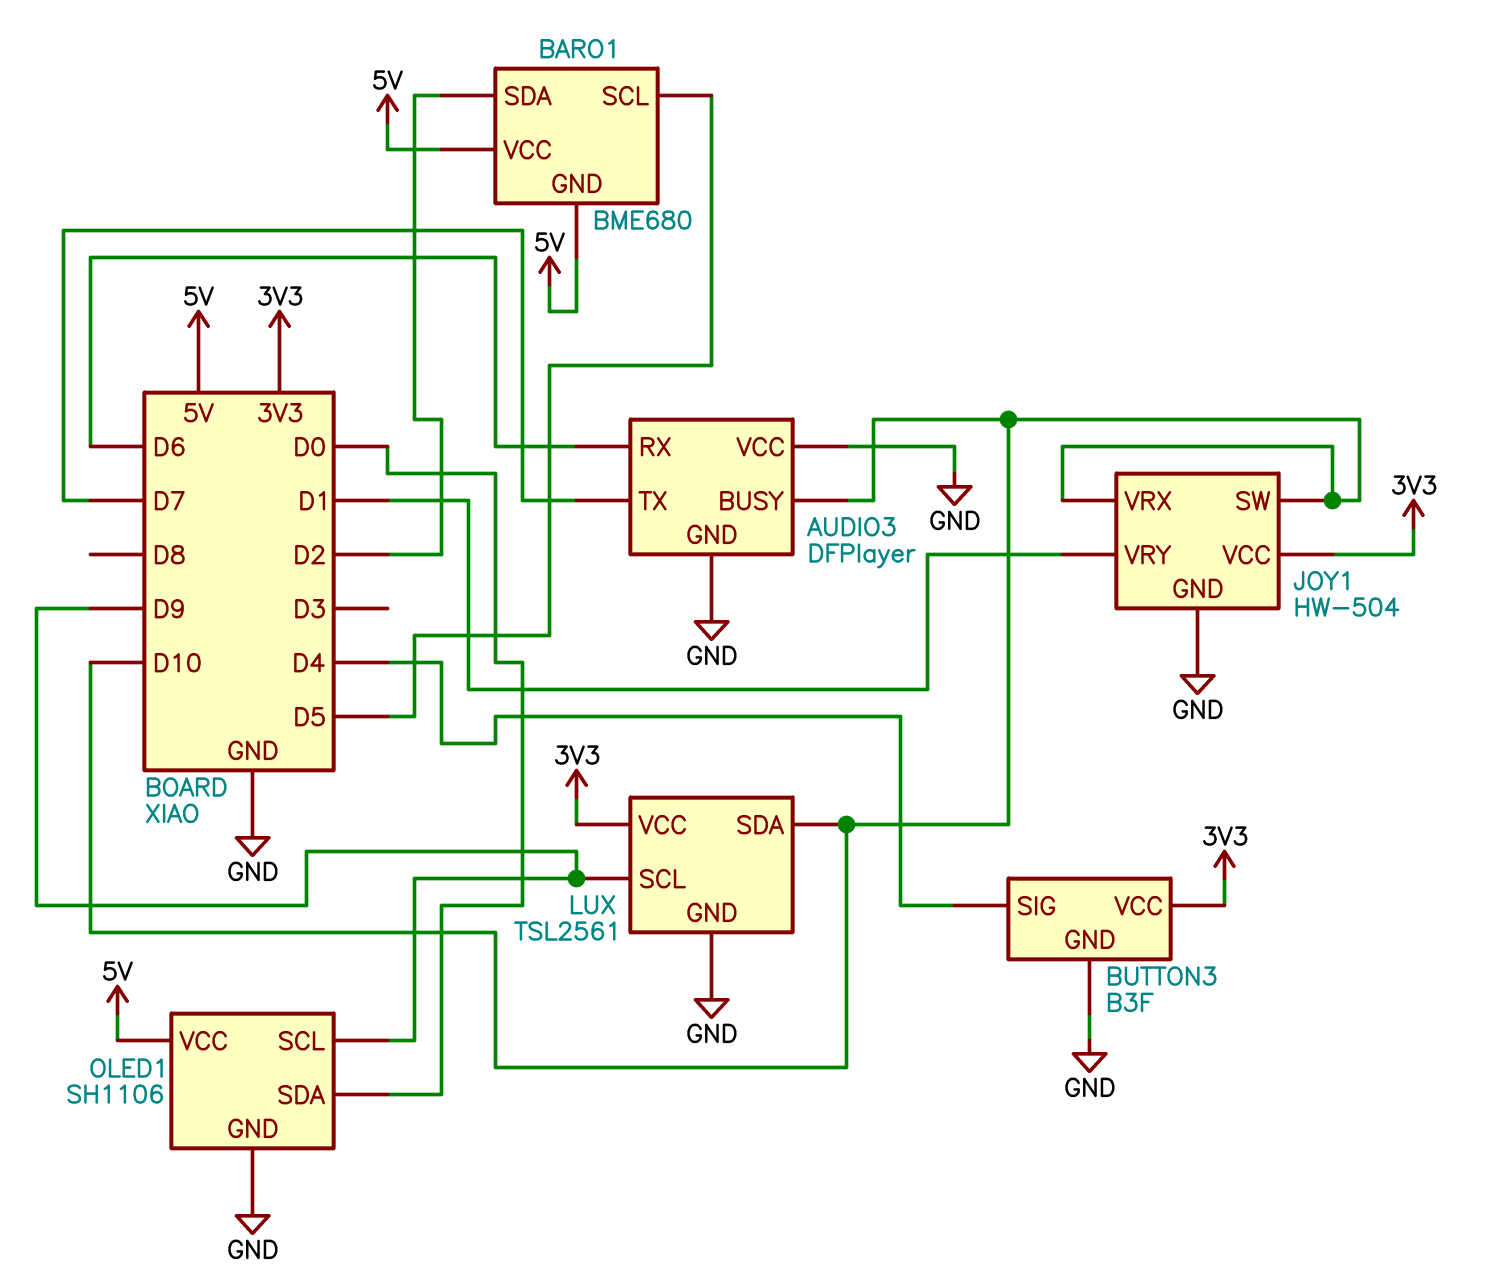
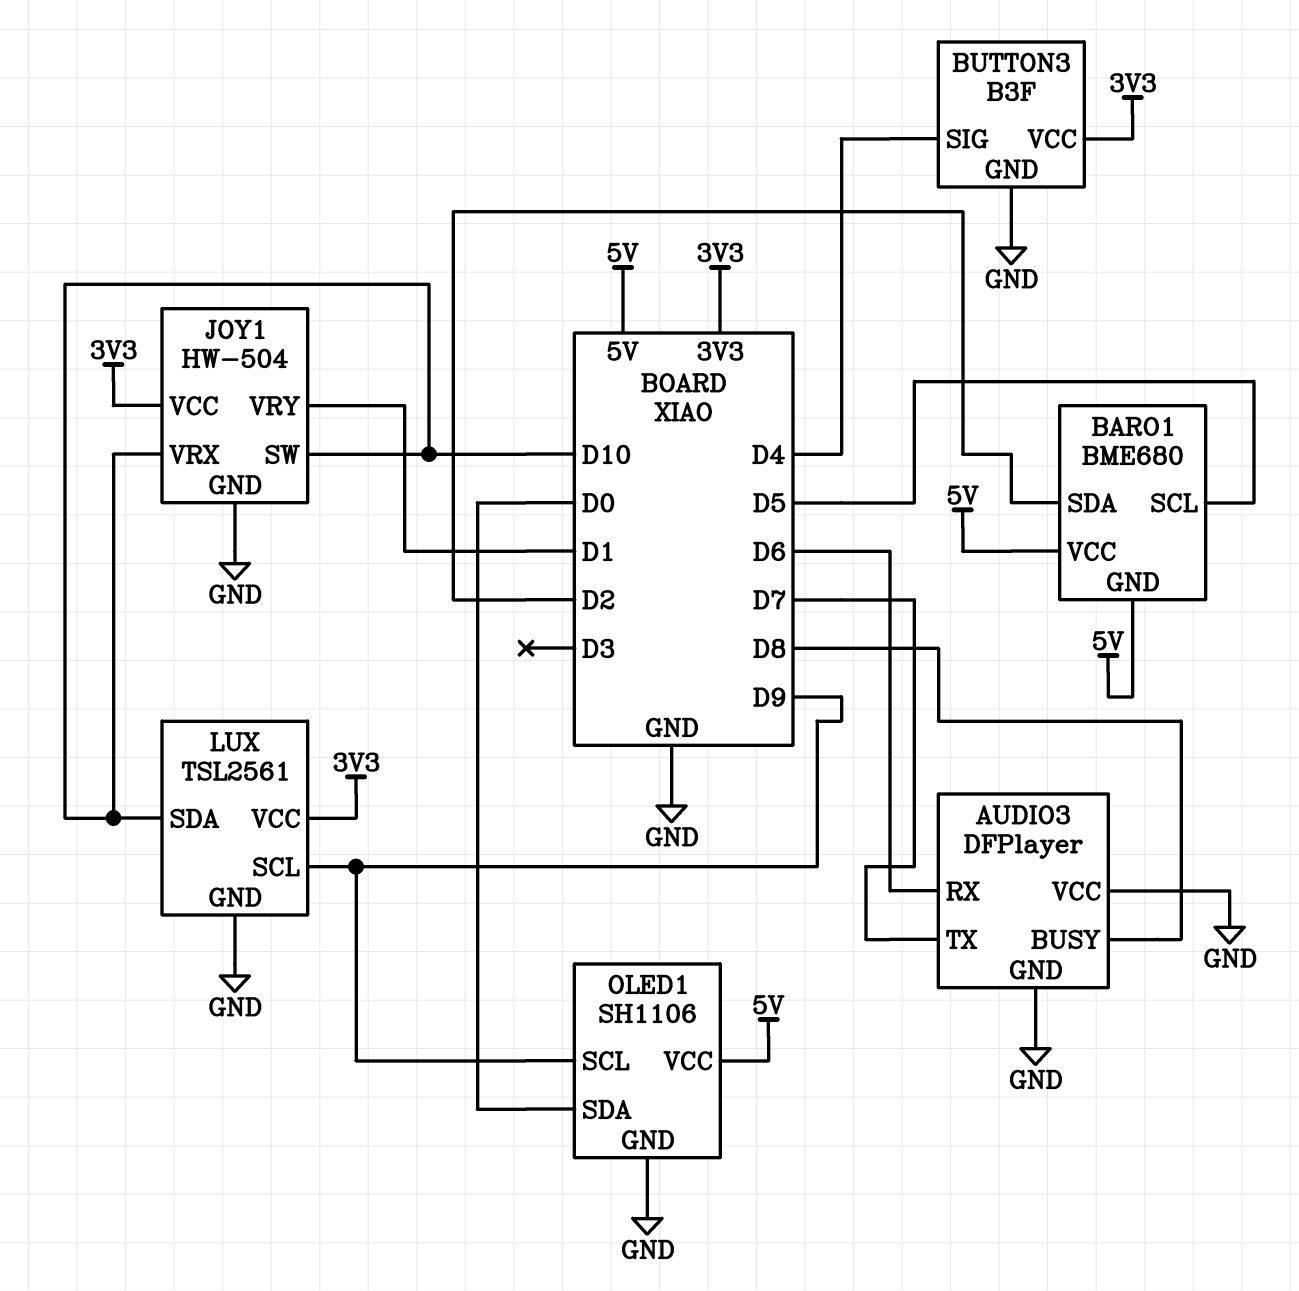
AUDIO3 pin BUSY: D10 -> D8

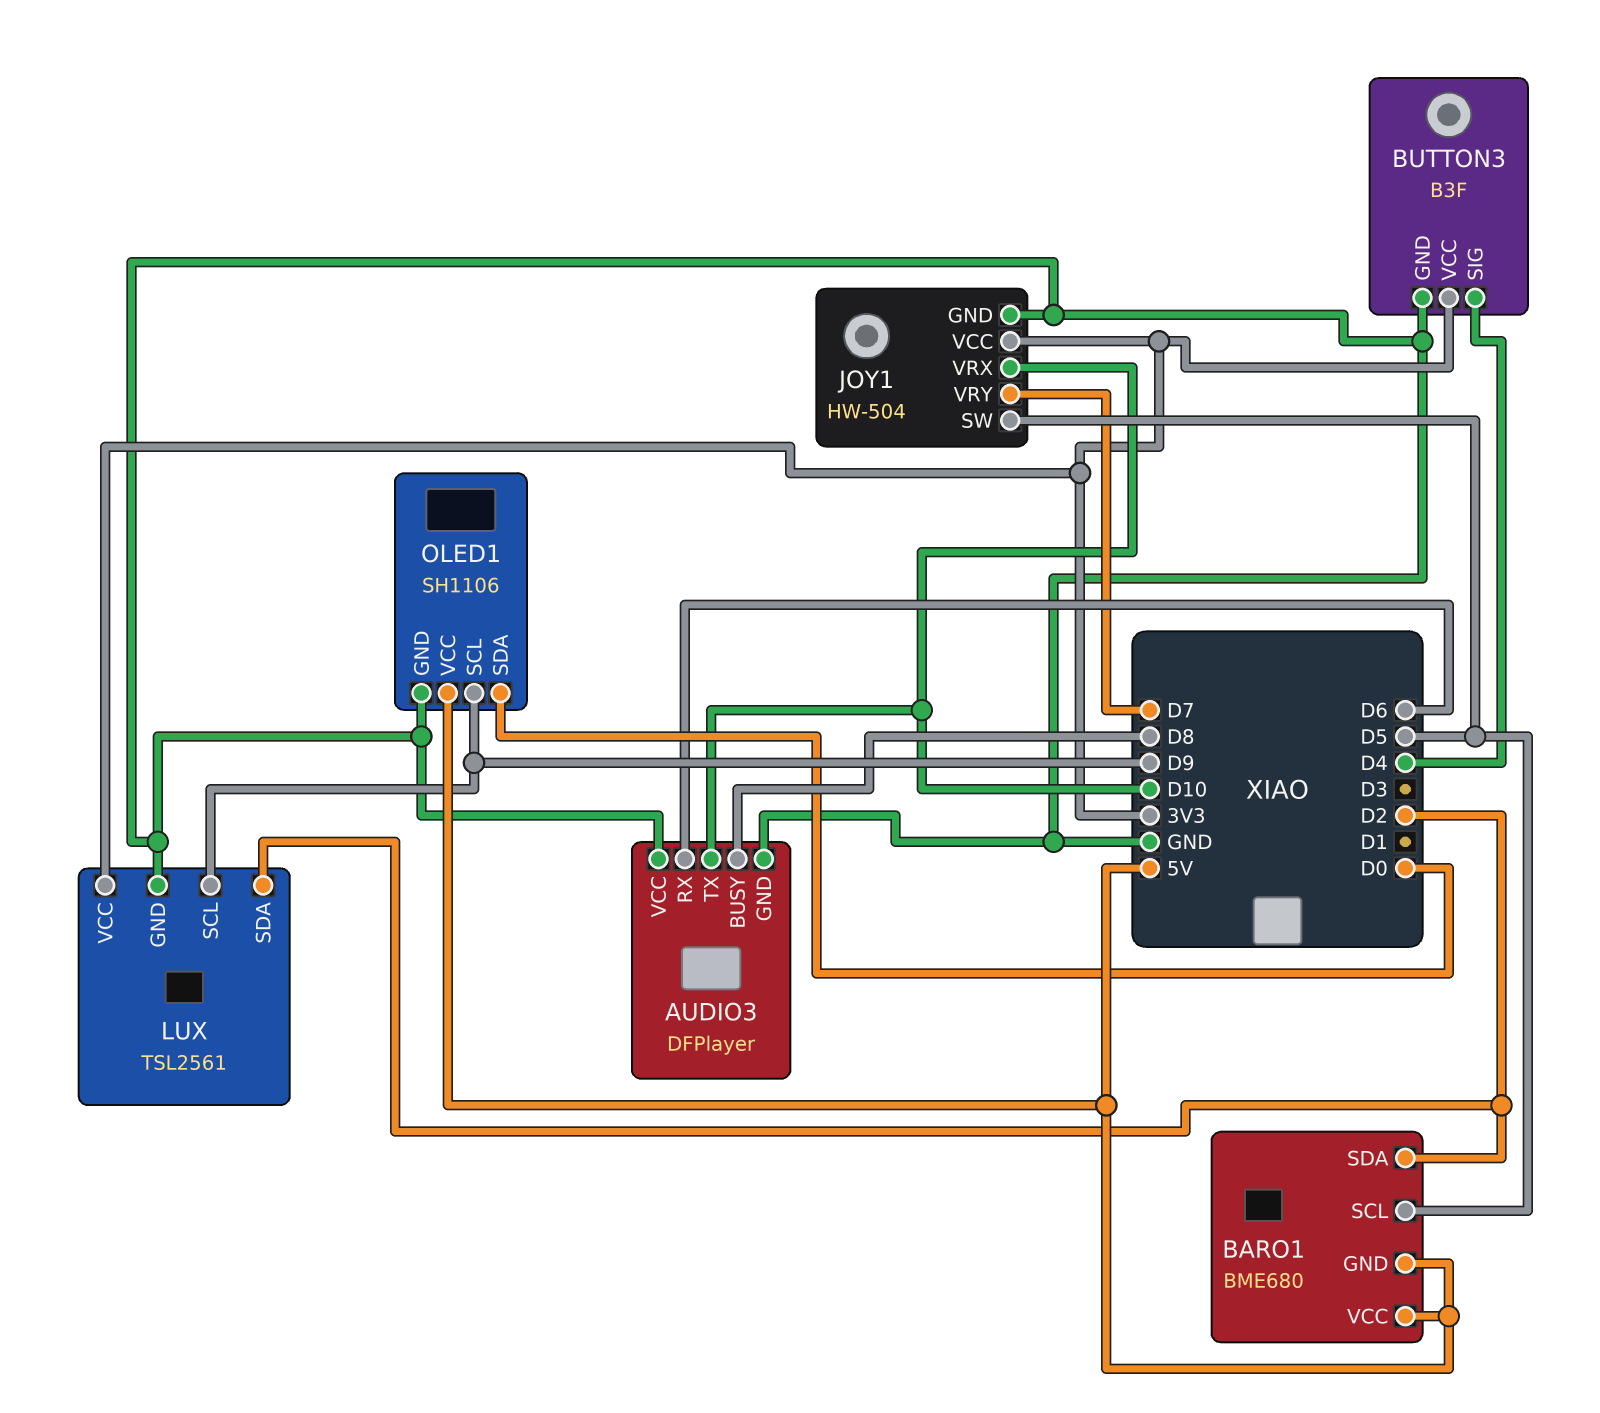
AUDIO3 pin TX: D7 -> D10
JOY1 pin SW: D10 -> D5
JOY1 pin VRY: D1 -> D7
LUX pin SDA: D10 -> D2

